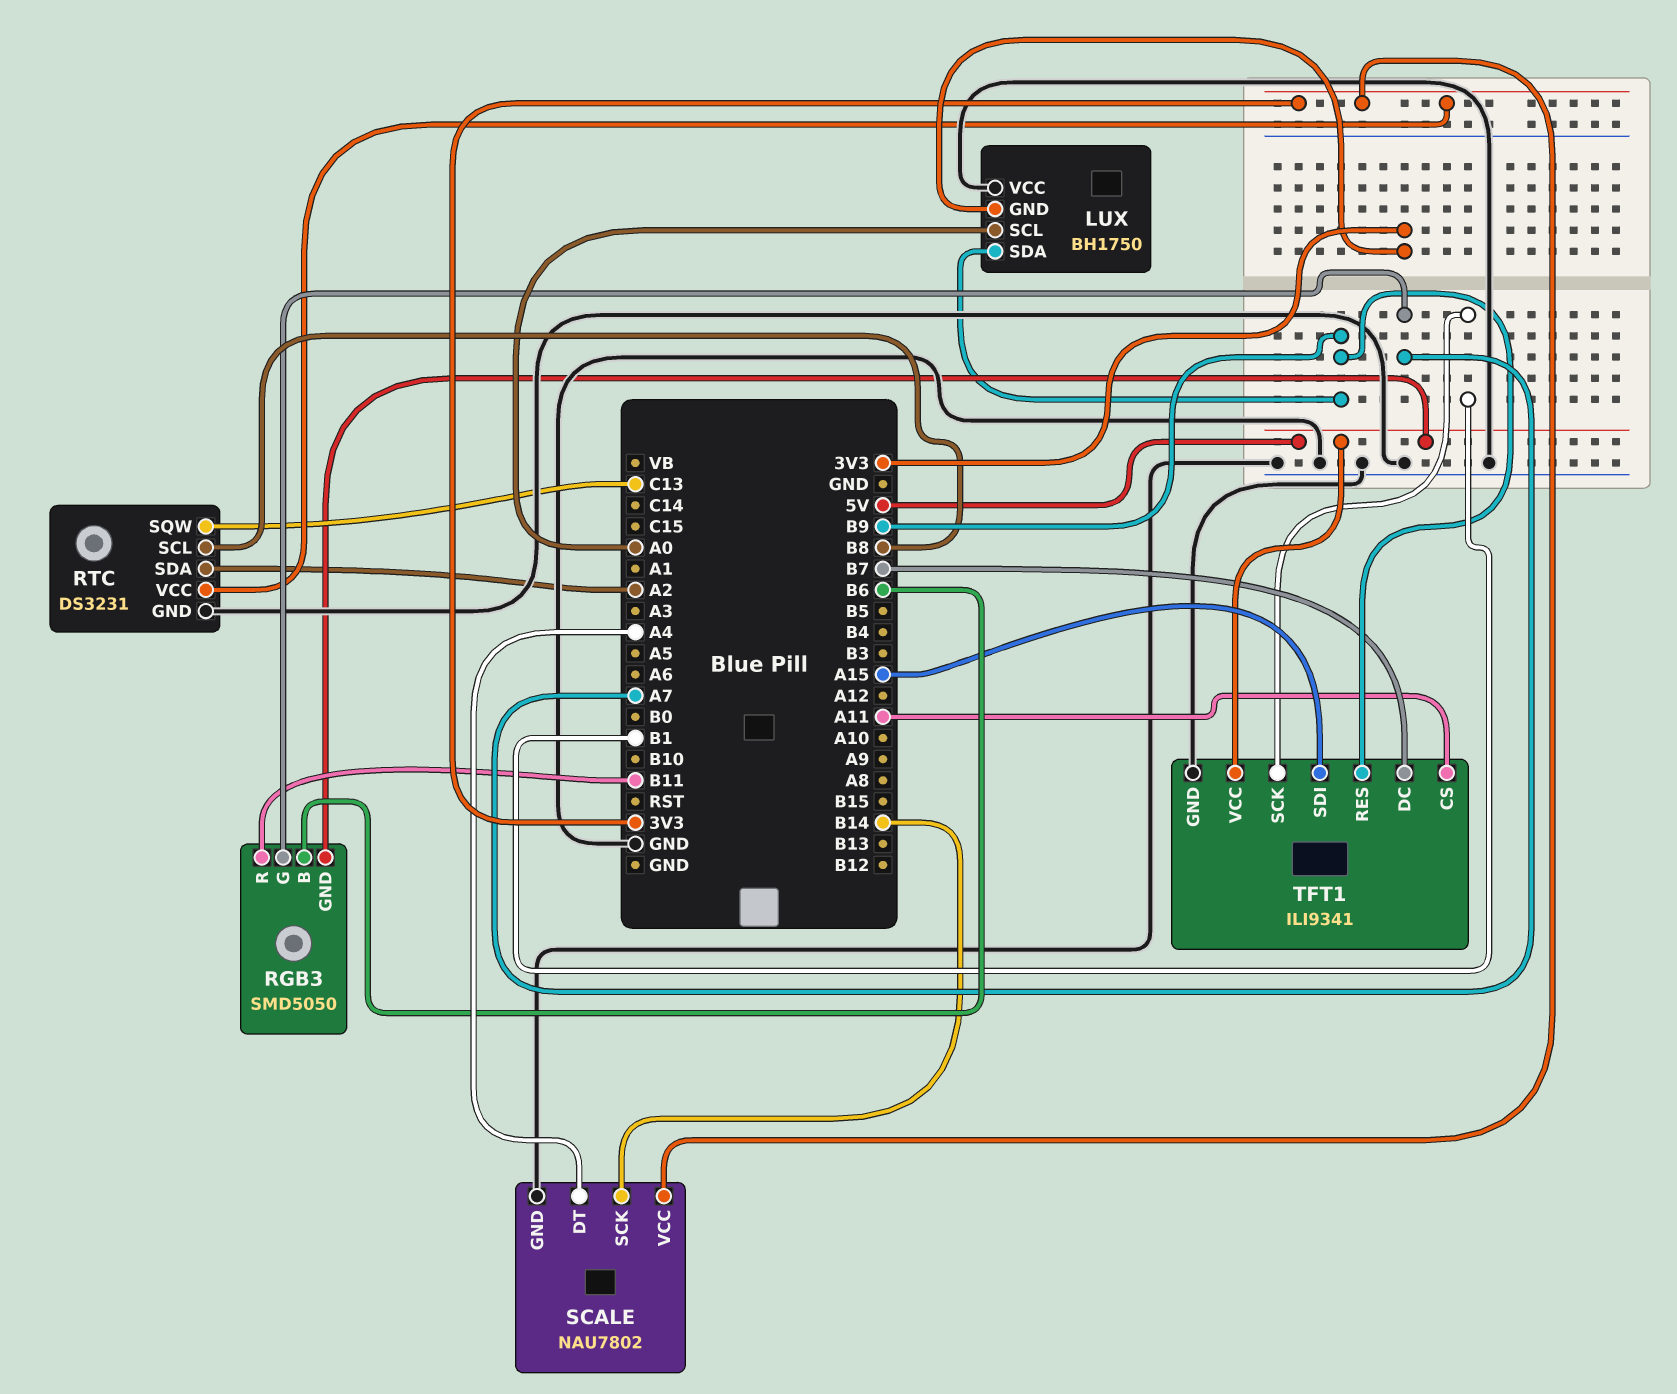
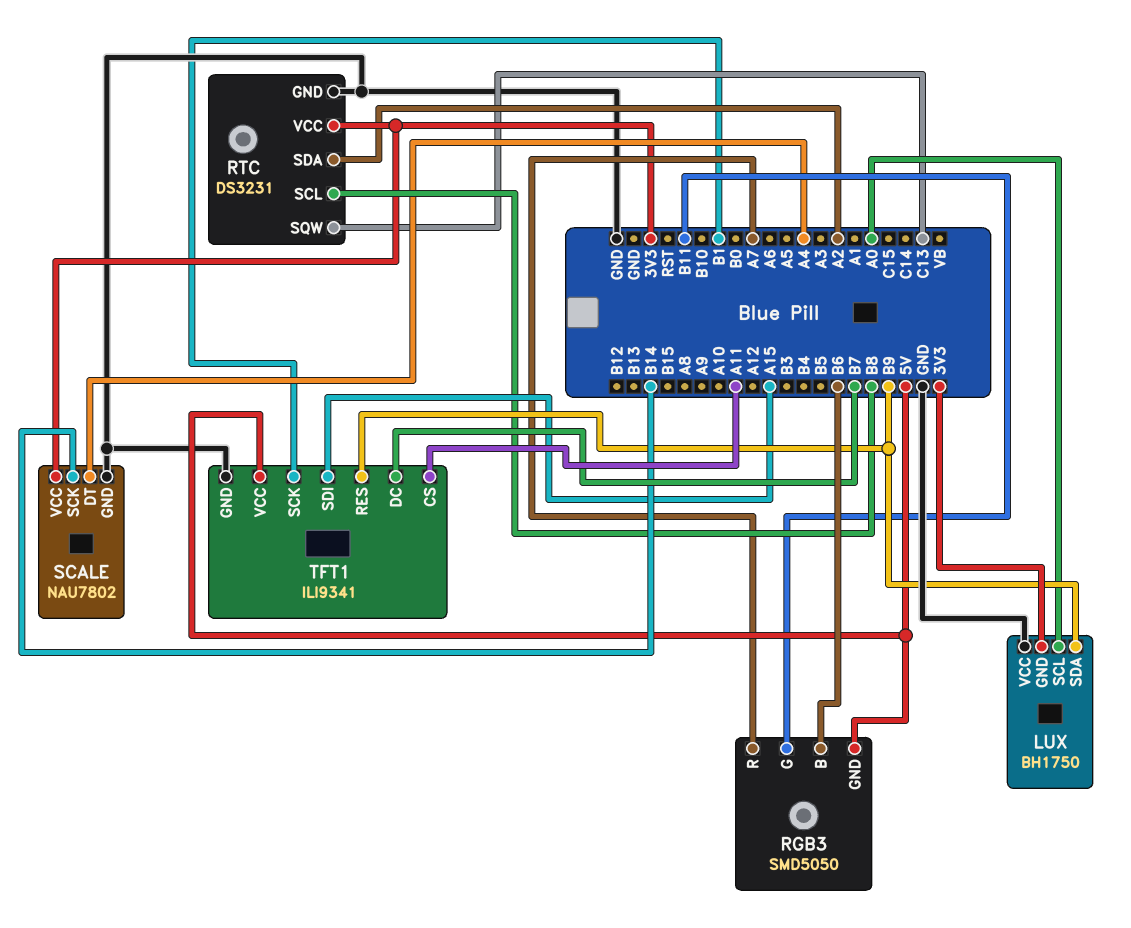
RGB3 pin G: A7 -> B11
RGB3 pin R: B11 -> A7

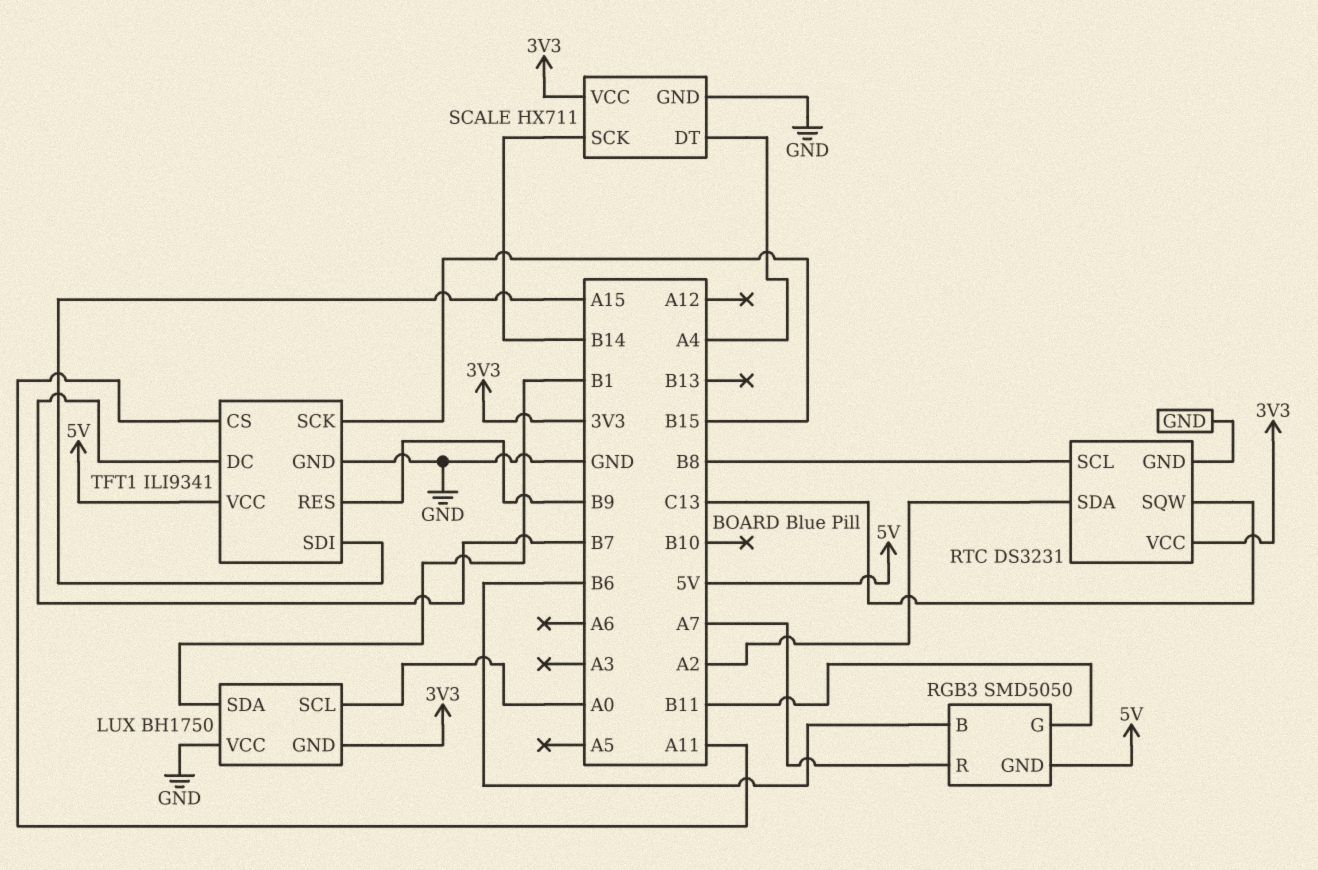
LUX pin SDA: B9 -> B1
SCALE: NAU7802 -> HX711
TFT1 pin SCK: B1 -> B15

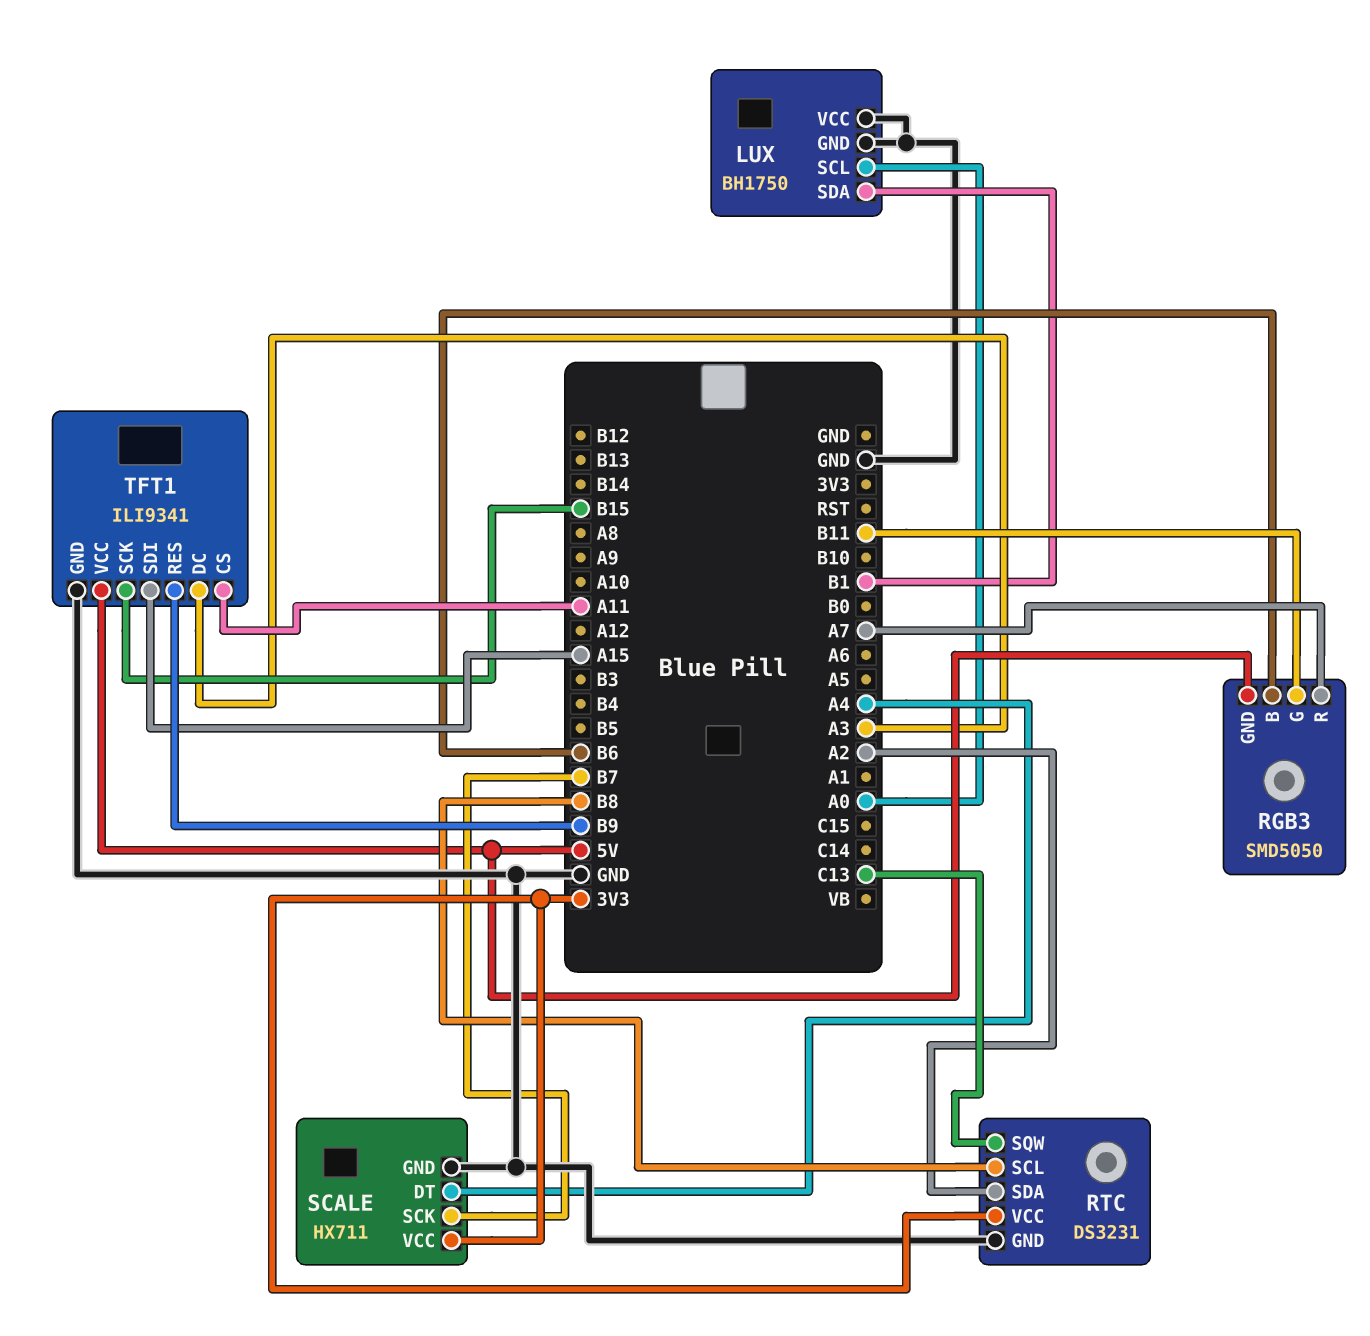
LUX pin GND: 3V3 -> GND
SCALE pin SCK: B14 -> B7
TFT1 pin DC: B7 -> A3

